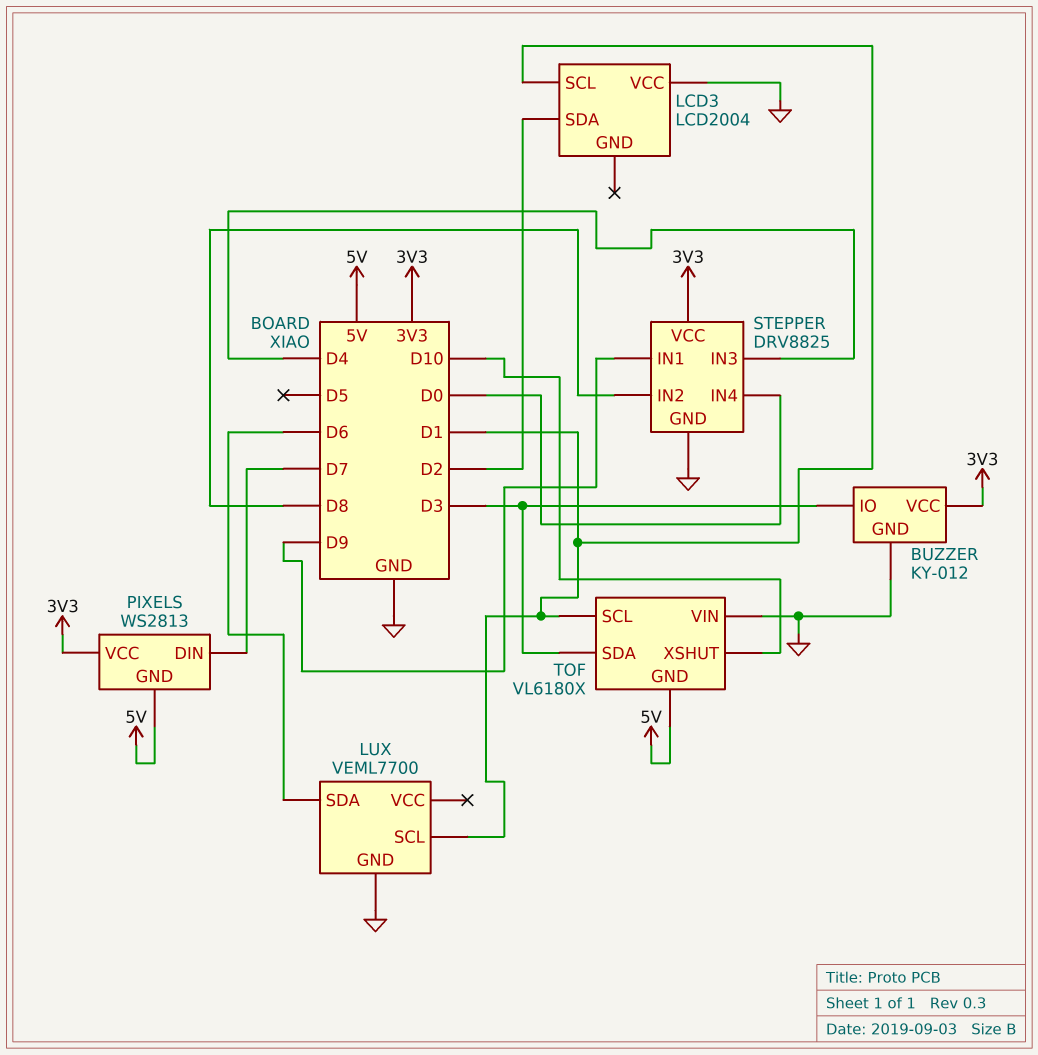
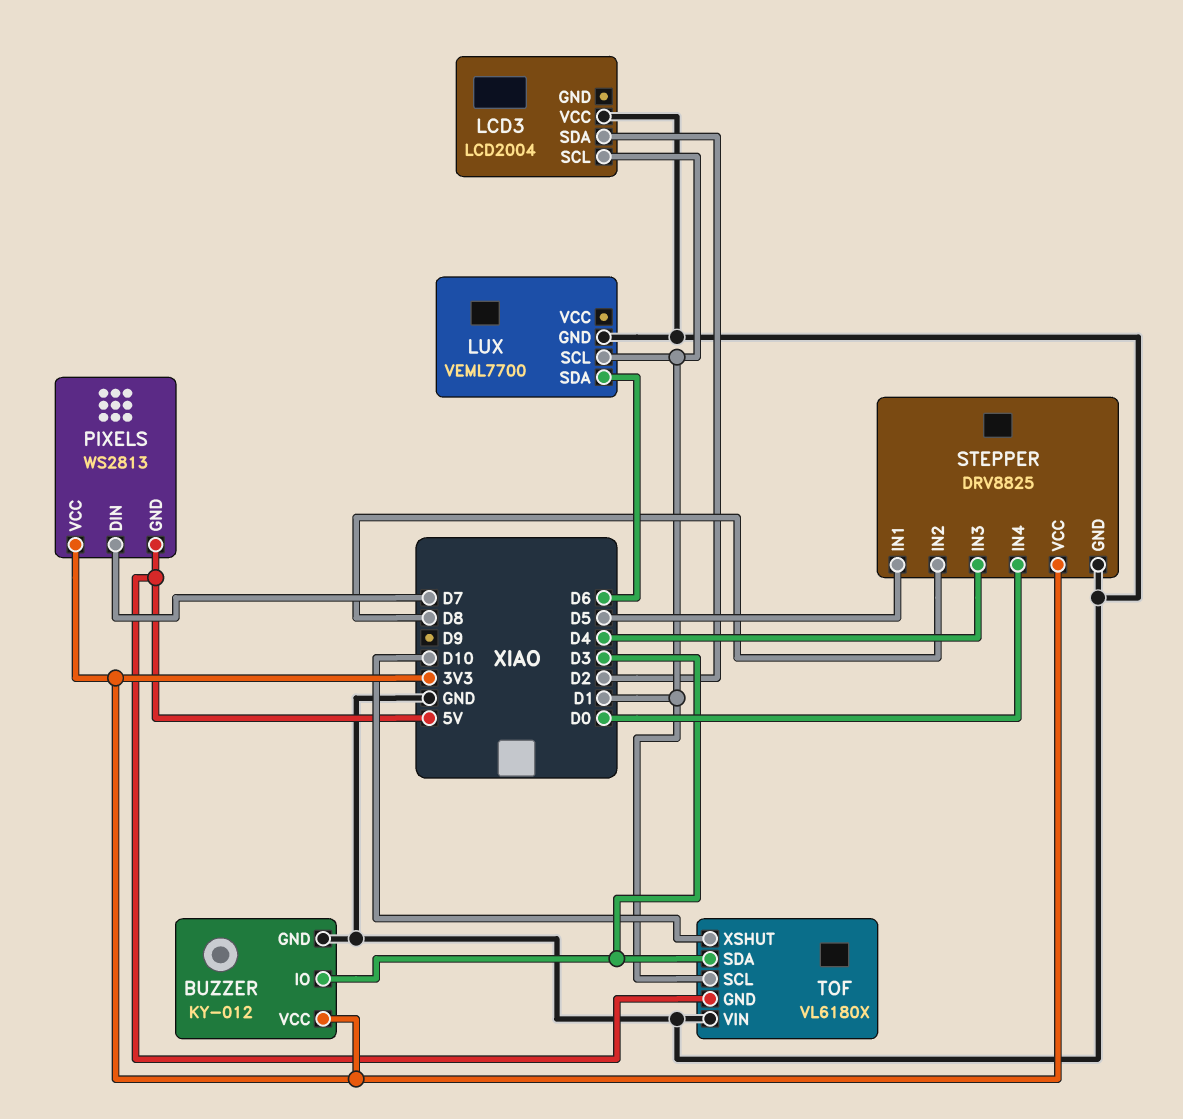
STEPPER pin IN1: D9 -> D5

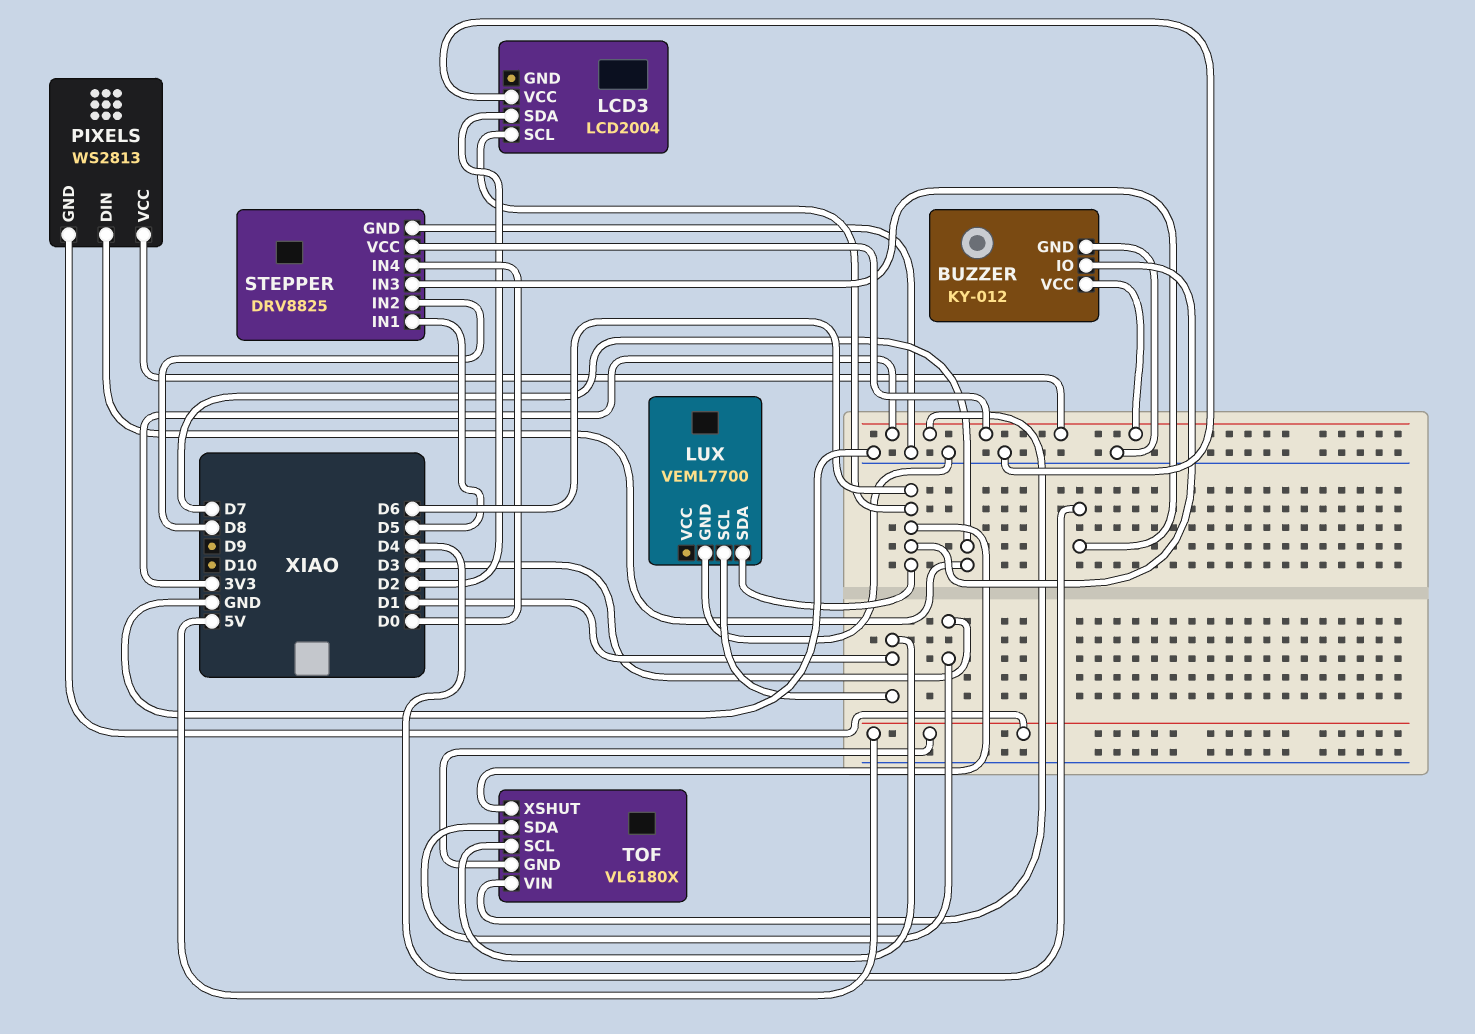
BUZZER pin IO: D3 -> D6
LCD3 pin SCL: D1 -> D6
TOF pin VIN: GND -> 3V3
TOF pin XSHUT: D10 -> D6

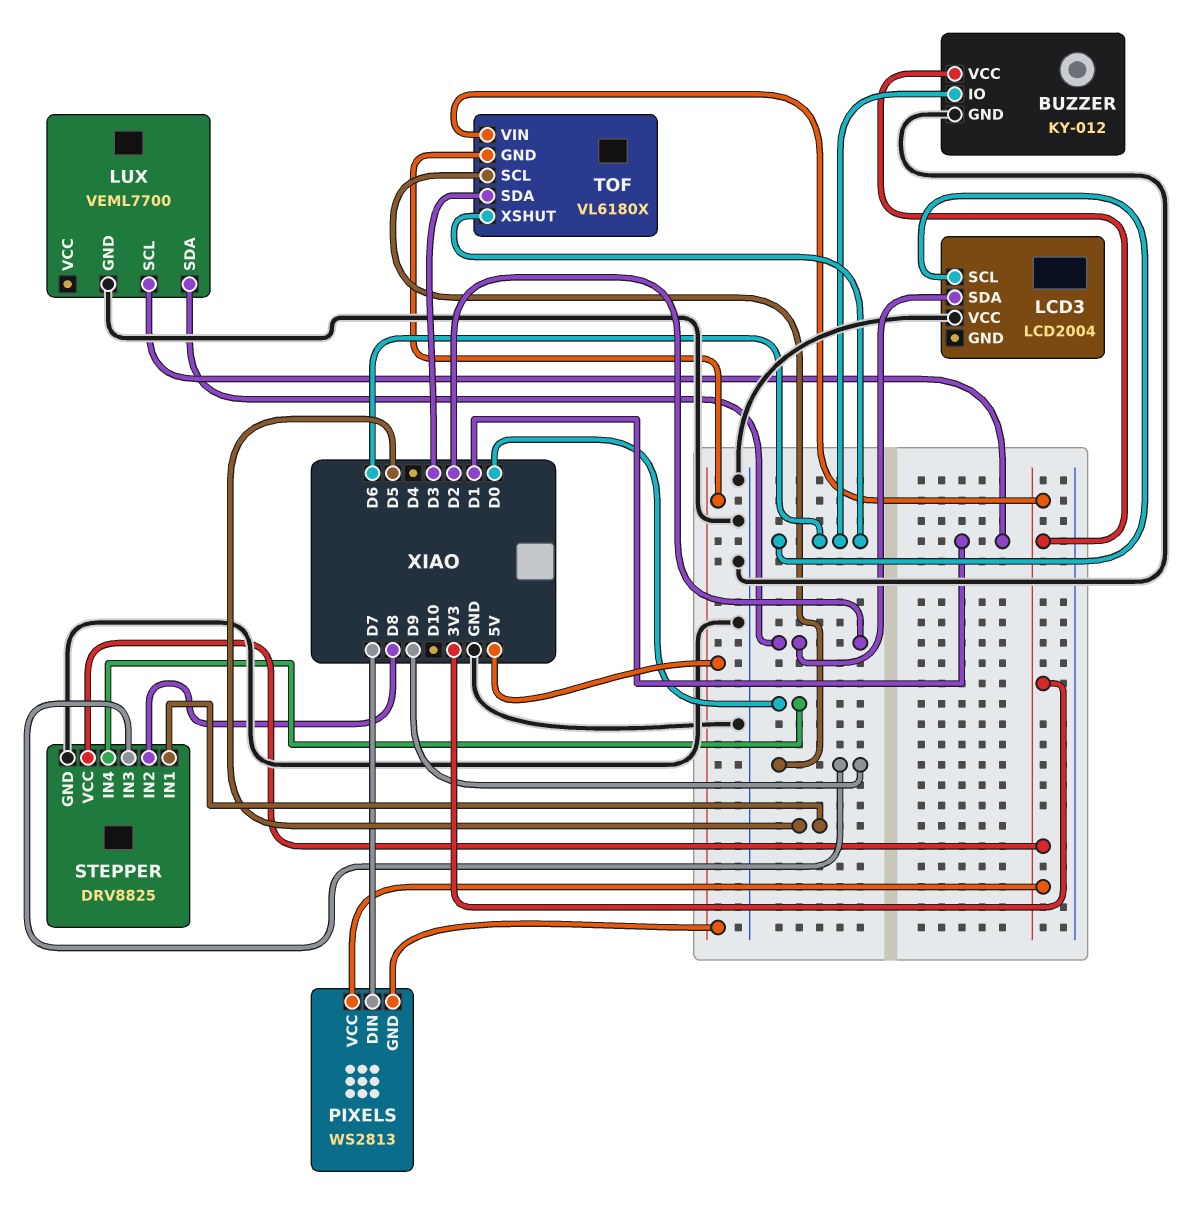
LUX pin SDA: D6 -> D2
STEPPER pin IN3: D4 -> D9
TOF pin SCL: D1 -> D9

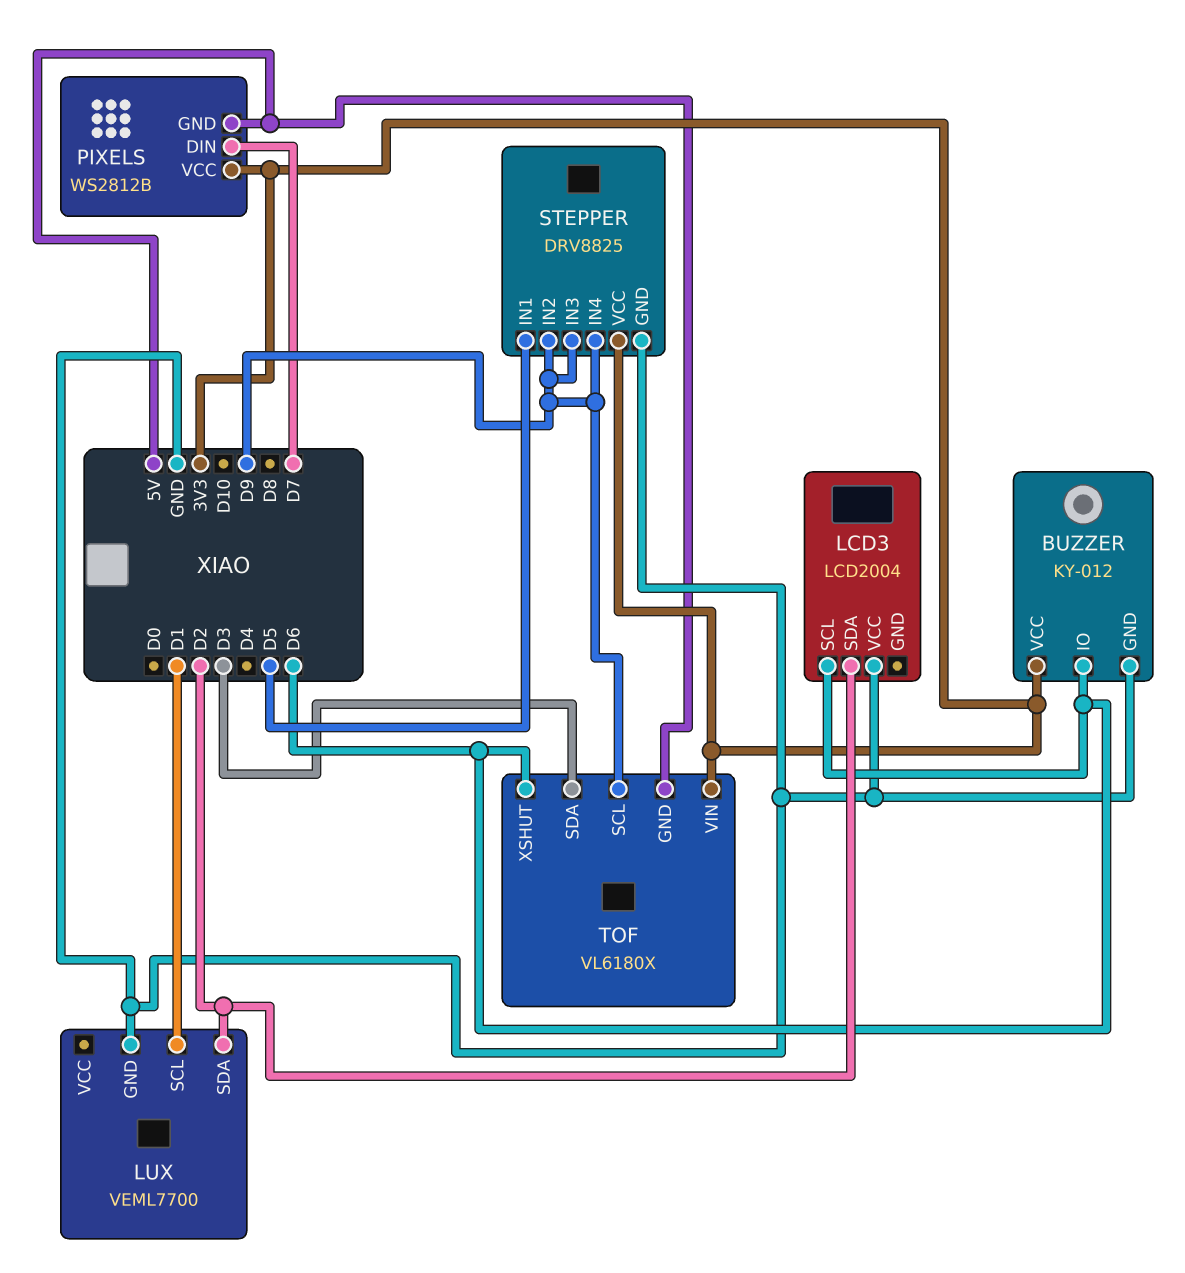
PIXELS: WS2813 -> WS2812B
STEPPER pin IN2: D8 -> D9
STEPPER pin IN4: D0 -> D9

